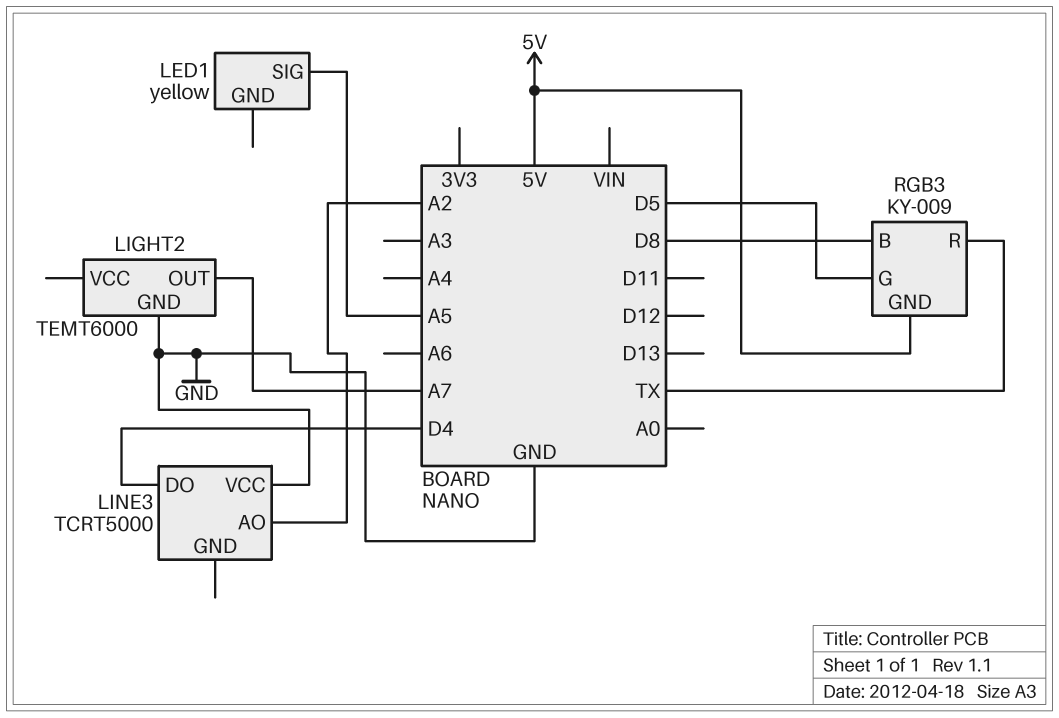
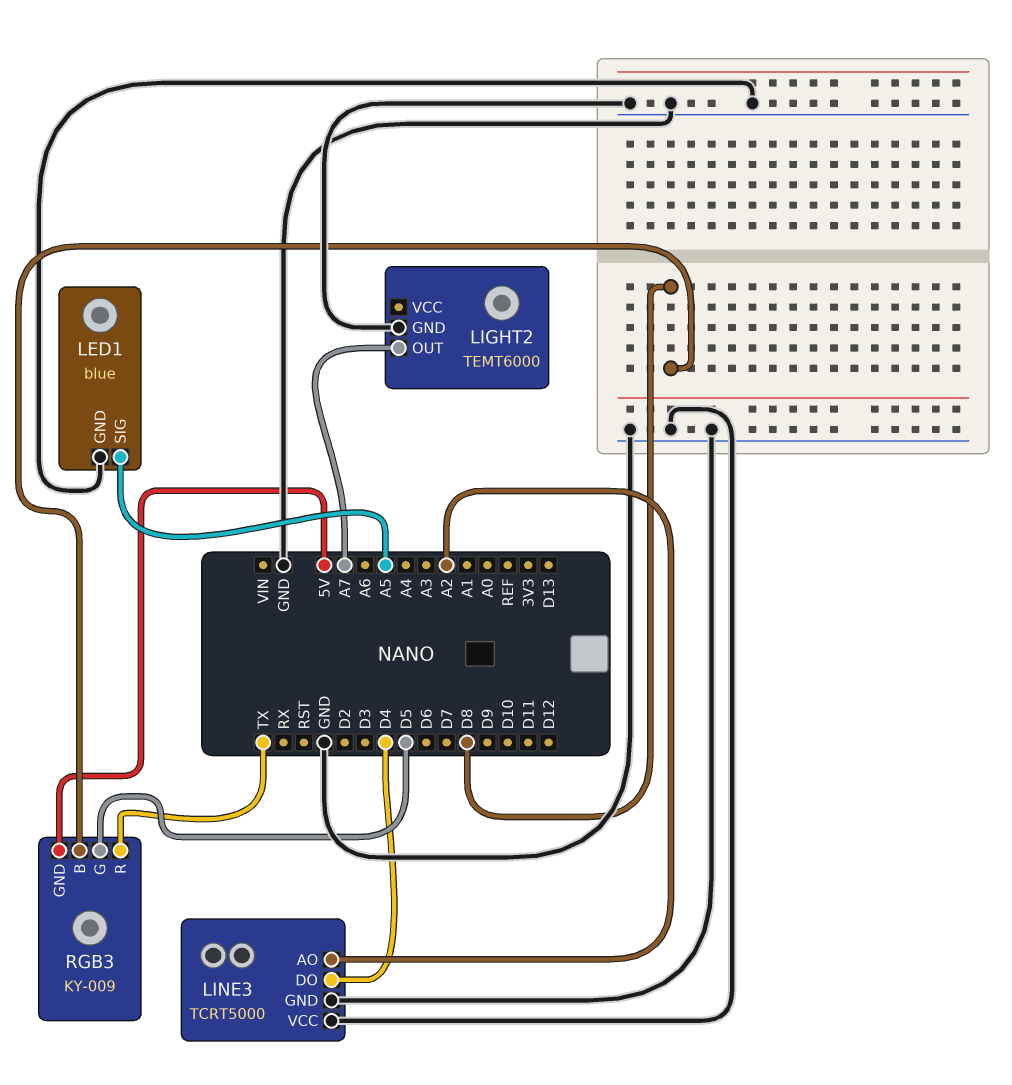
LED1: yellow -> blue
LED1 pin GND: none -> GND
LINE3 pin GND: none -> GND

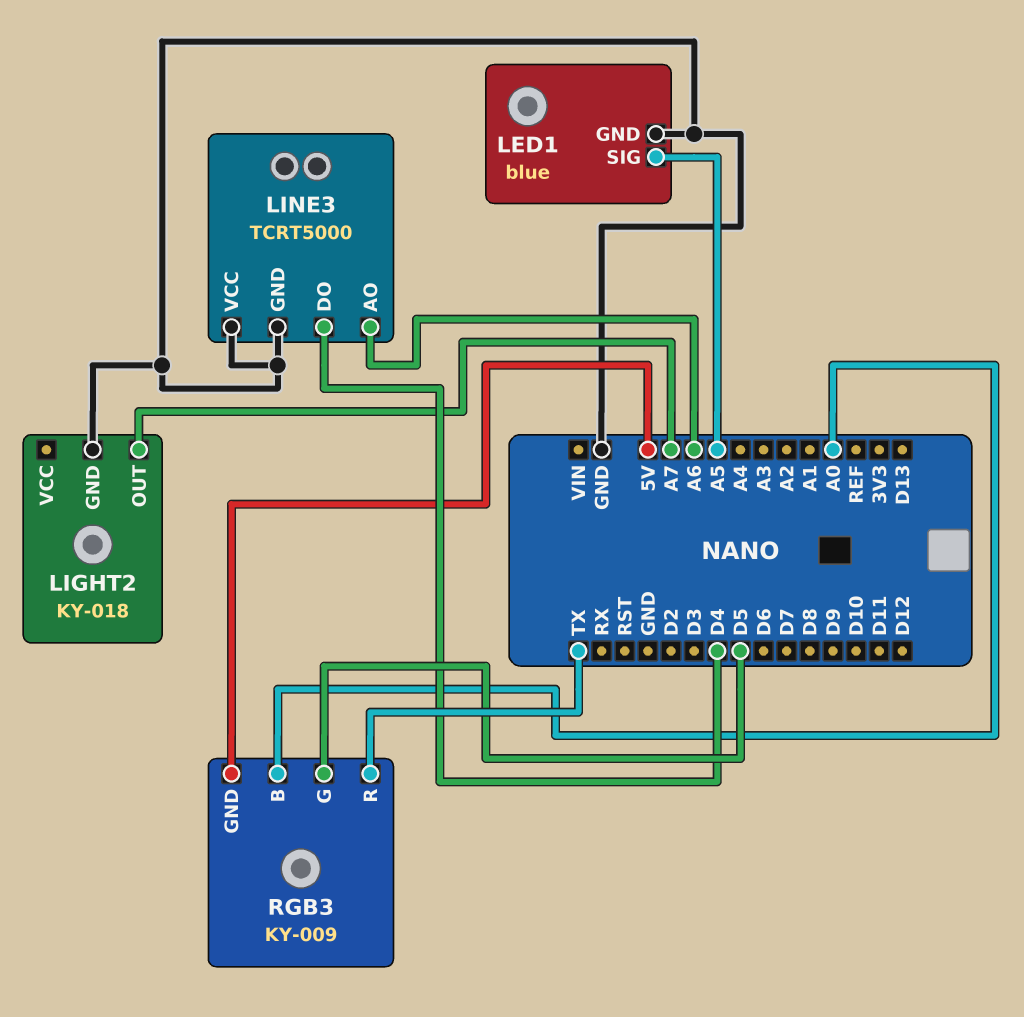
LIGHT2: TEMT6000 -> KY-018
LINE3 pin AO: A2 -> A6
RGB3 pin B: D8 -> A0

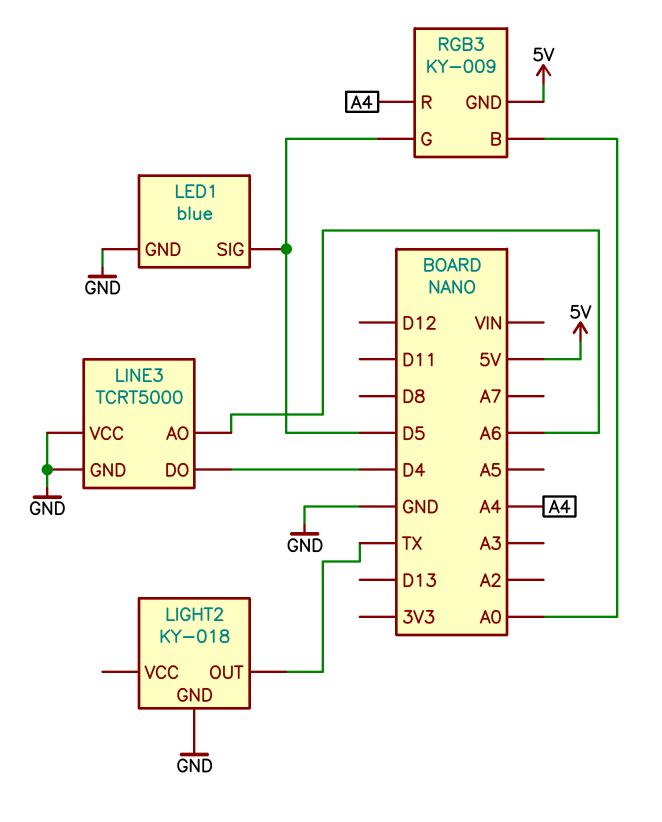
LED1 pin SIG: A5 -> D5
LIGHT2 pin OUT: A7 -> TX
RGB3 pin R: TX -> A4

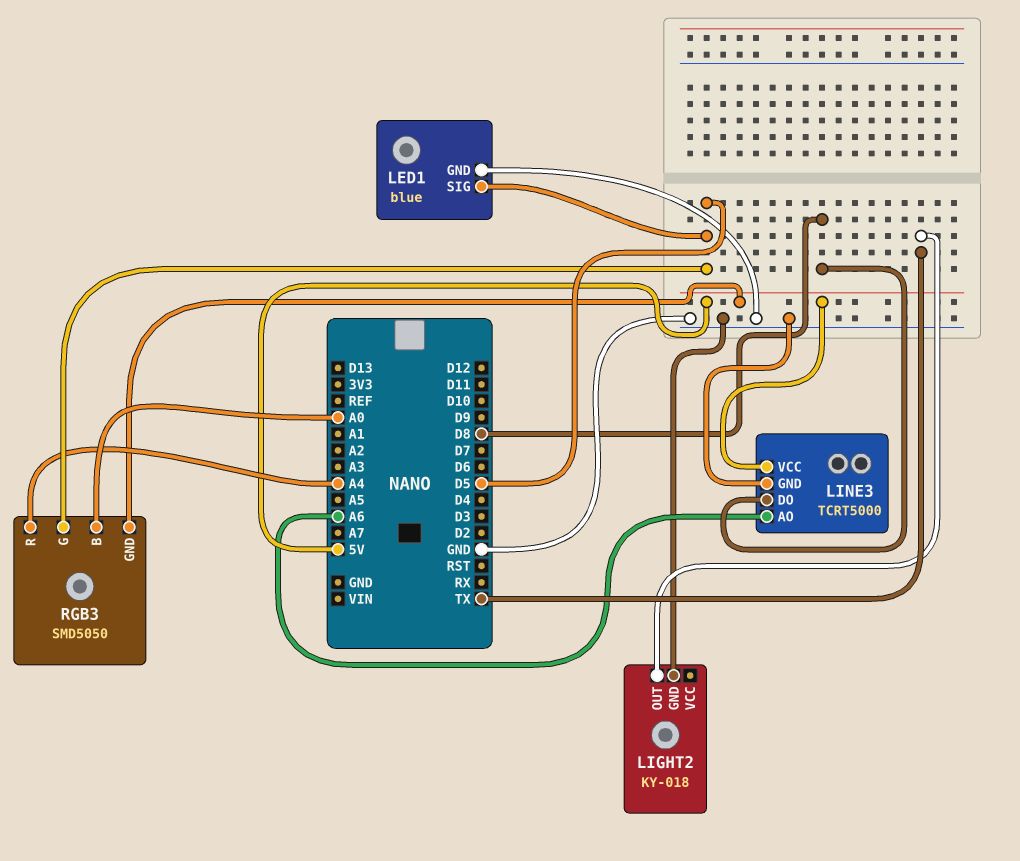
LINE3 pin DO: D4 -> D8
LINE3 pin VCC: GND -> 5V
RGB3: KY-009 -> SMD5050

